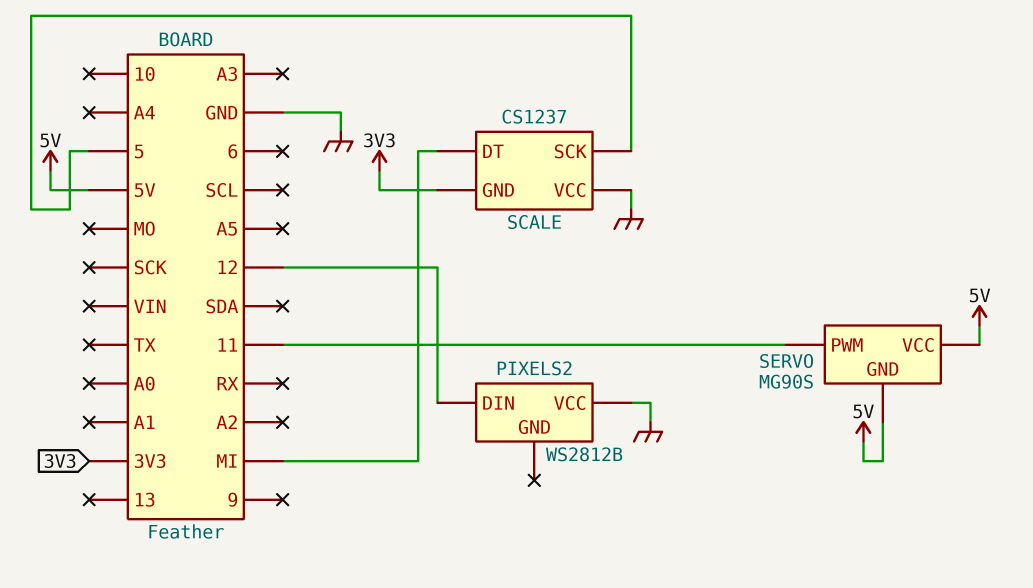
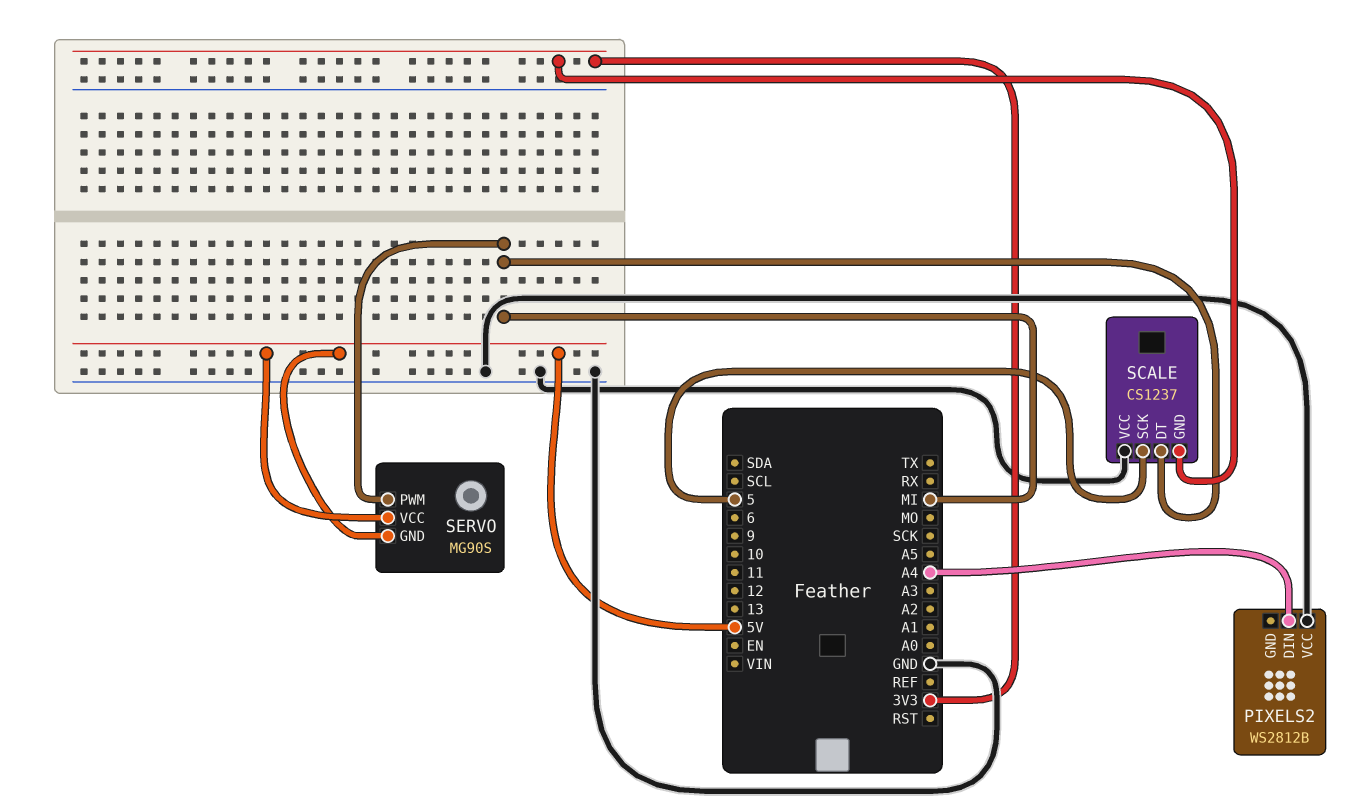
PIXELS2 pin DIN: 12 -> A4
SERVO pin PWM: 11 -> MI

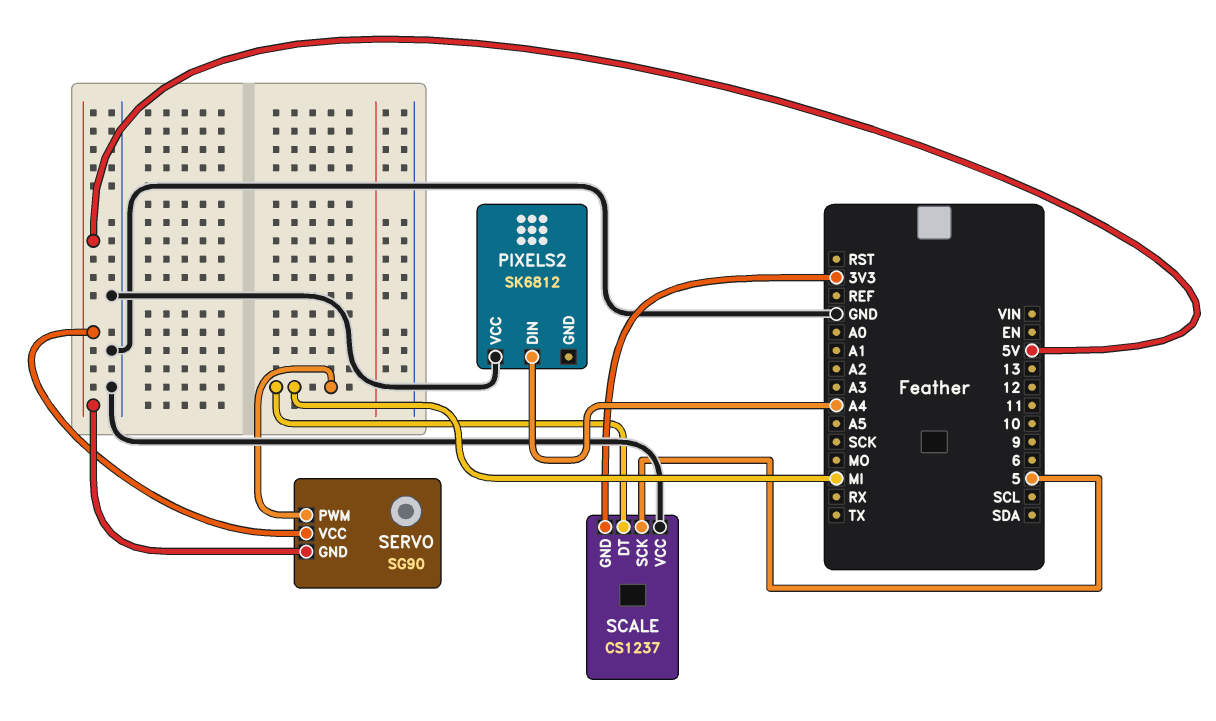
PIXELS2: WS2812B -> SK6812
SERVO: MG90S -> SG90

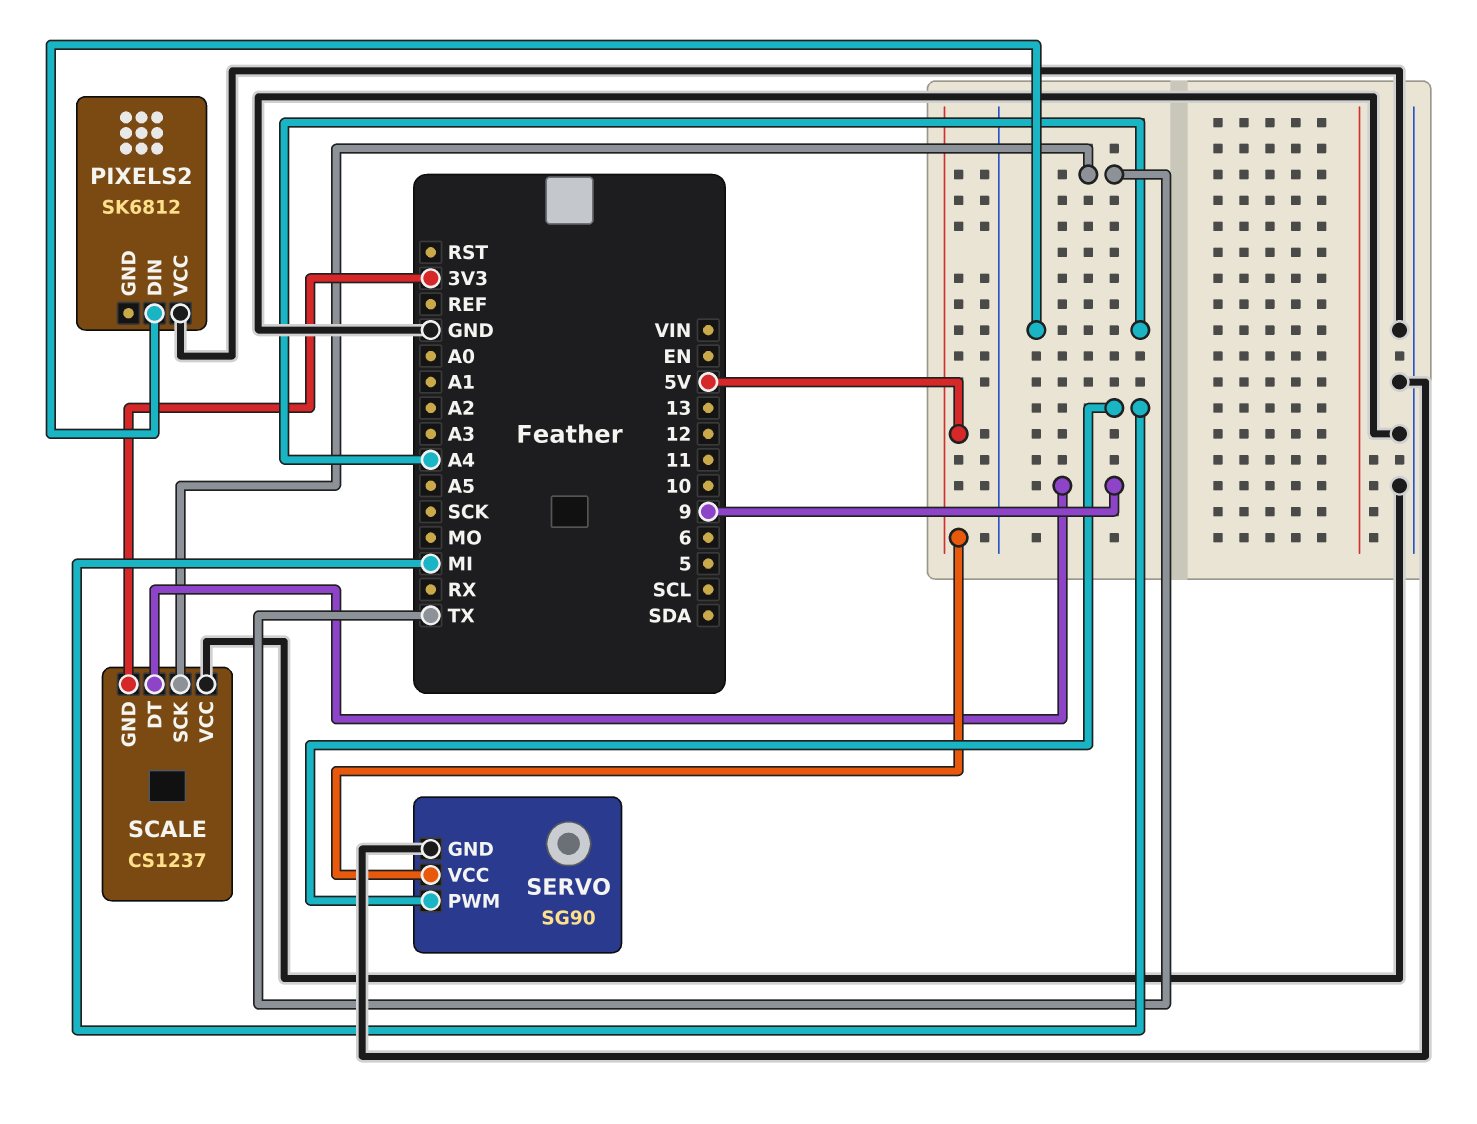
SCALE pin DT: MI -> 9
SCALE pin SCK: 5 -> TX
SERVO pin GND: 5V -> GND

